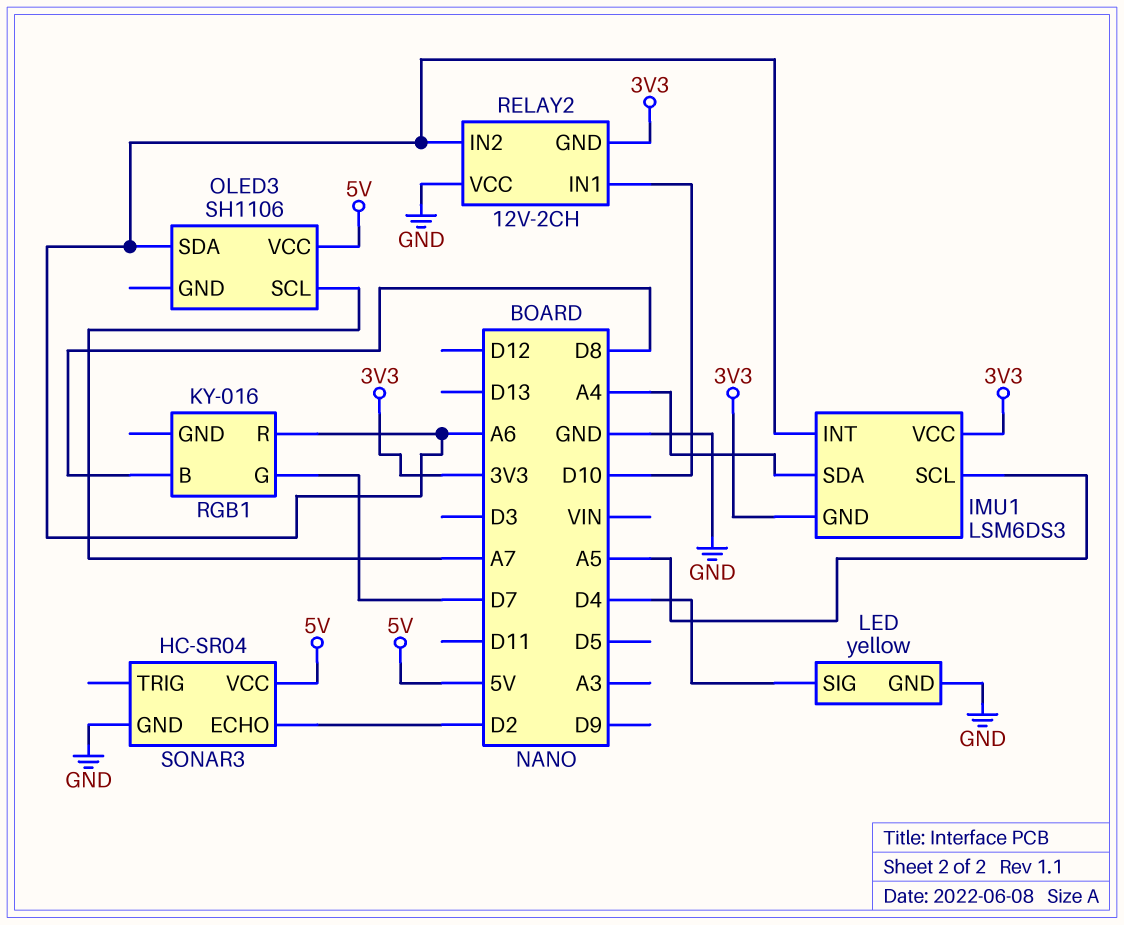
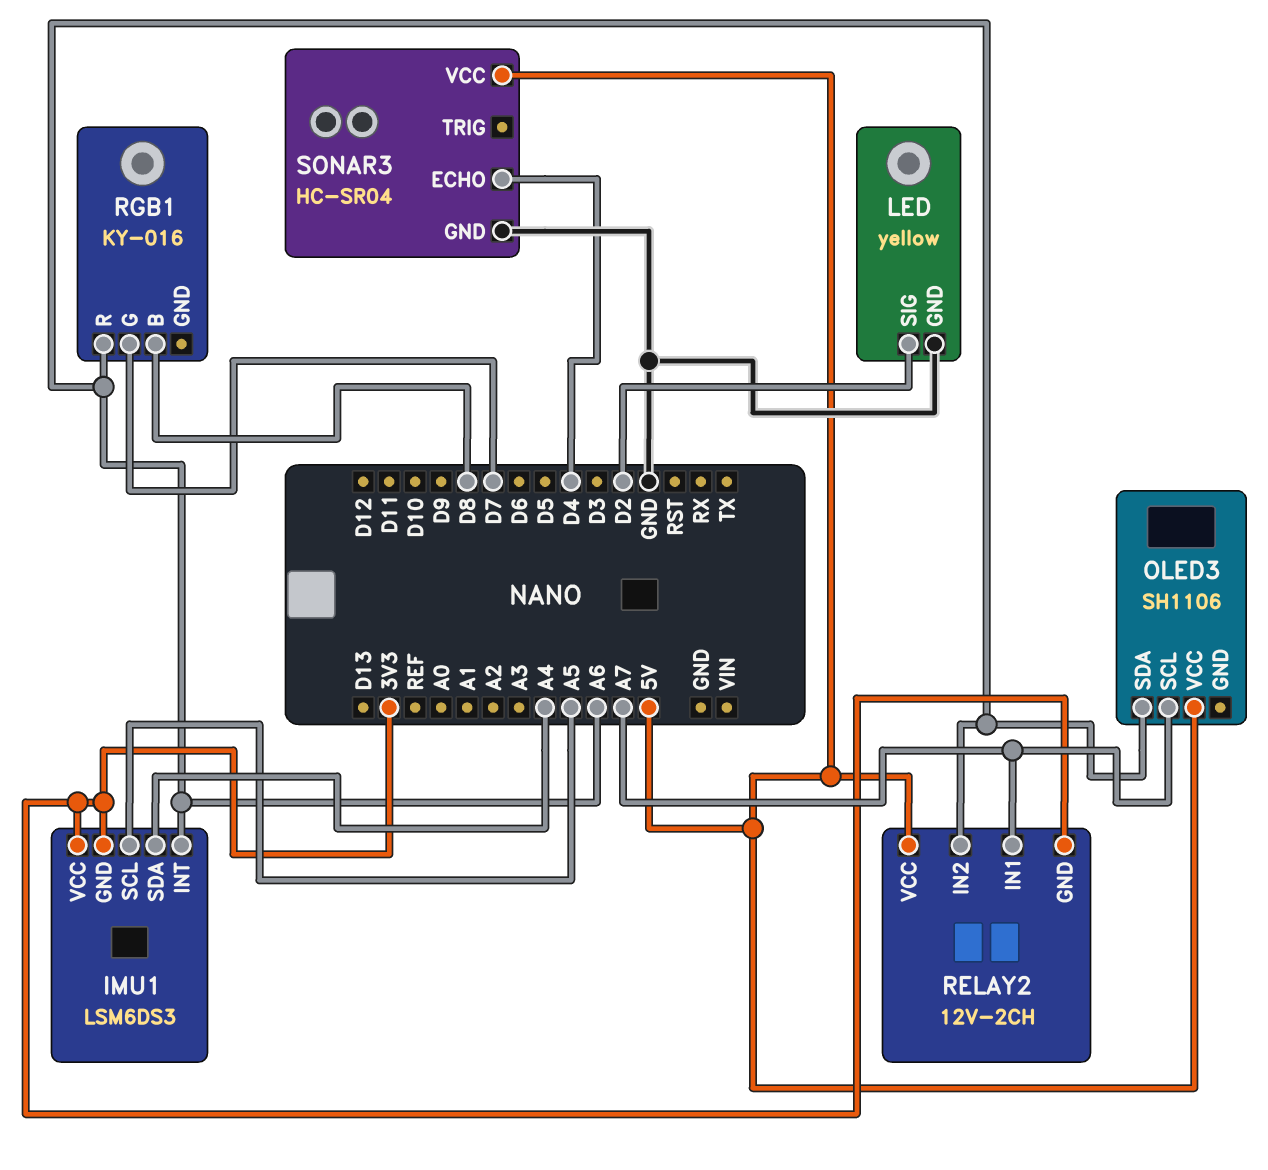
LED pin SIG: D4 -> D2
RELAY2 pin IN1: D10 -> A7
RELAY2 pin VCC: GND -> 5V
SONAR3 pin ECHO: D2 -> D4

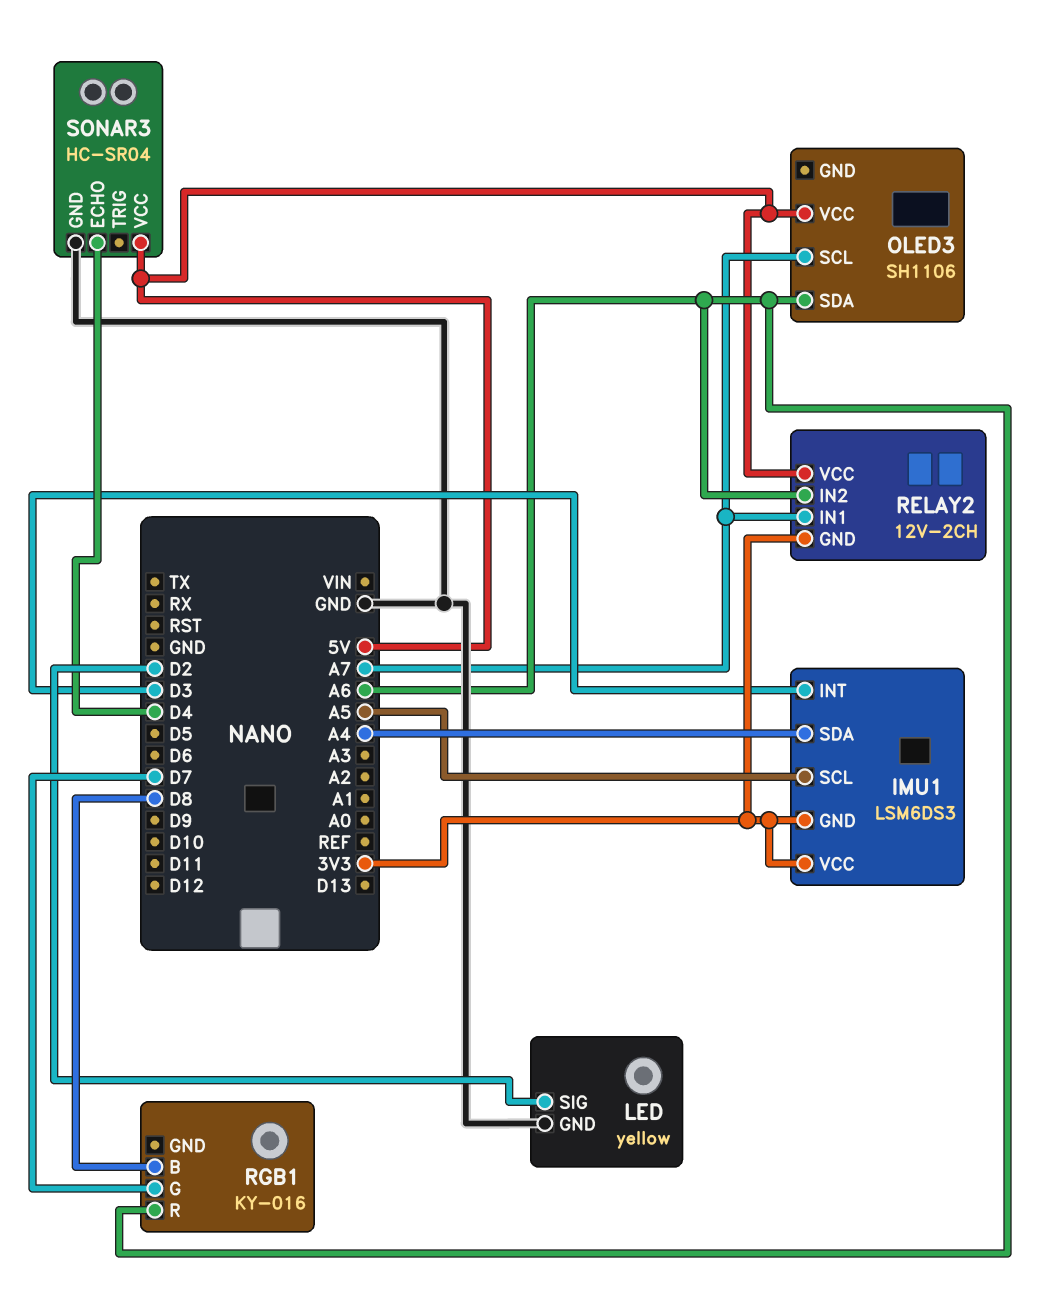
IMU1 pin INT: A6 -> D3

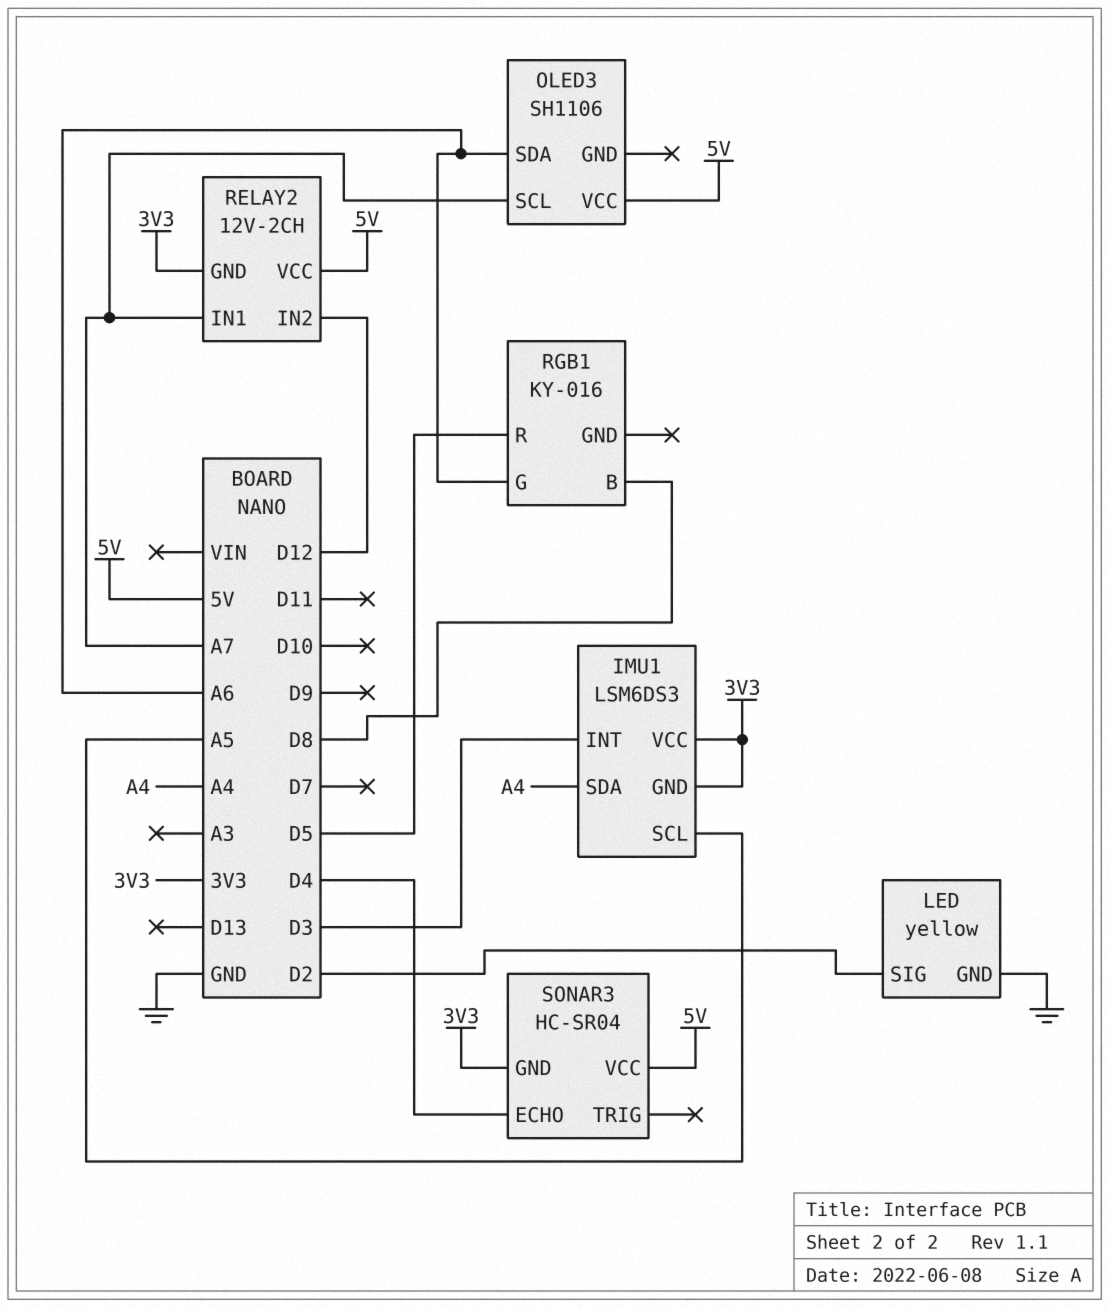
RELAY2 pin IN2: A6 -> D12
RGB1 pin G: D7 -> A6
RGB1 pin R: A6 -> D5
SONAR3 pin GND: GND -> 3V3

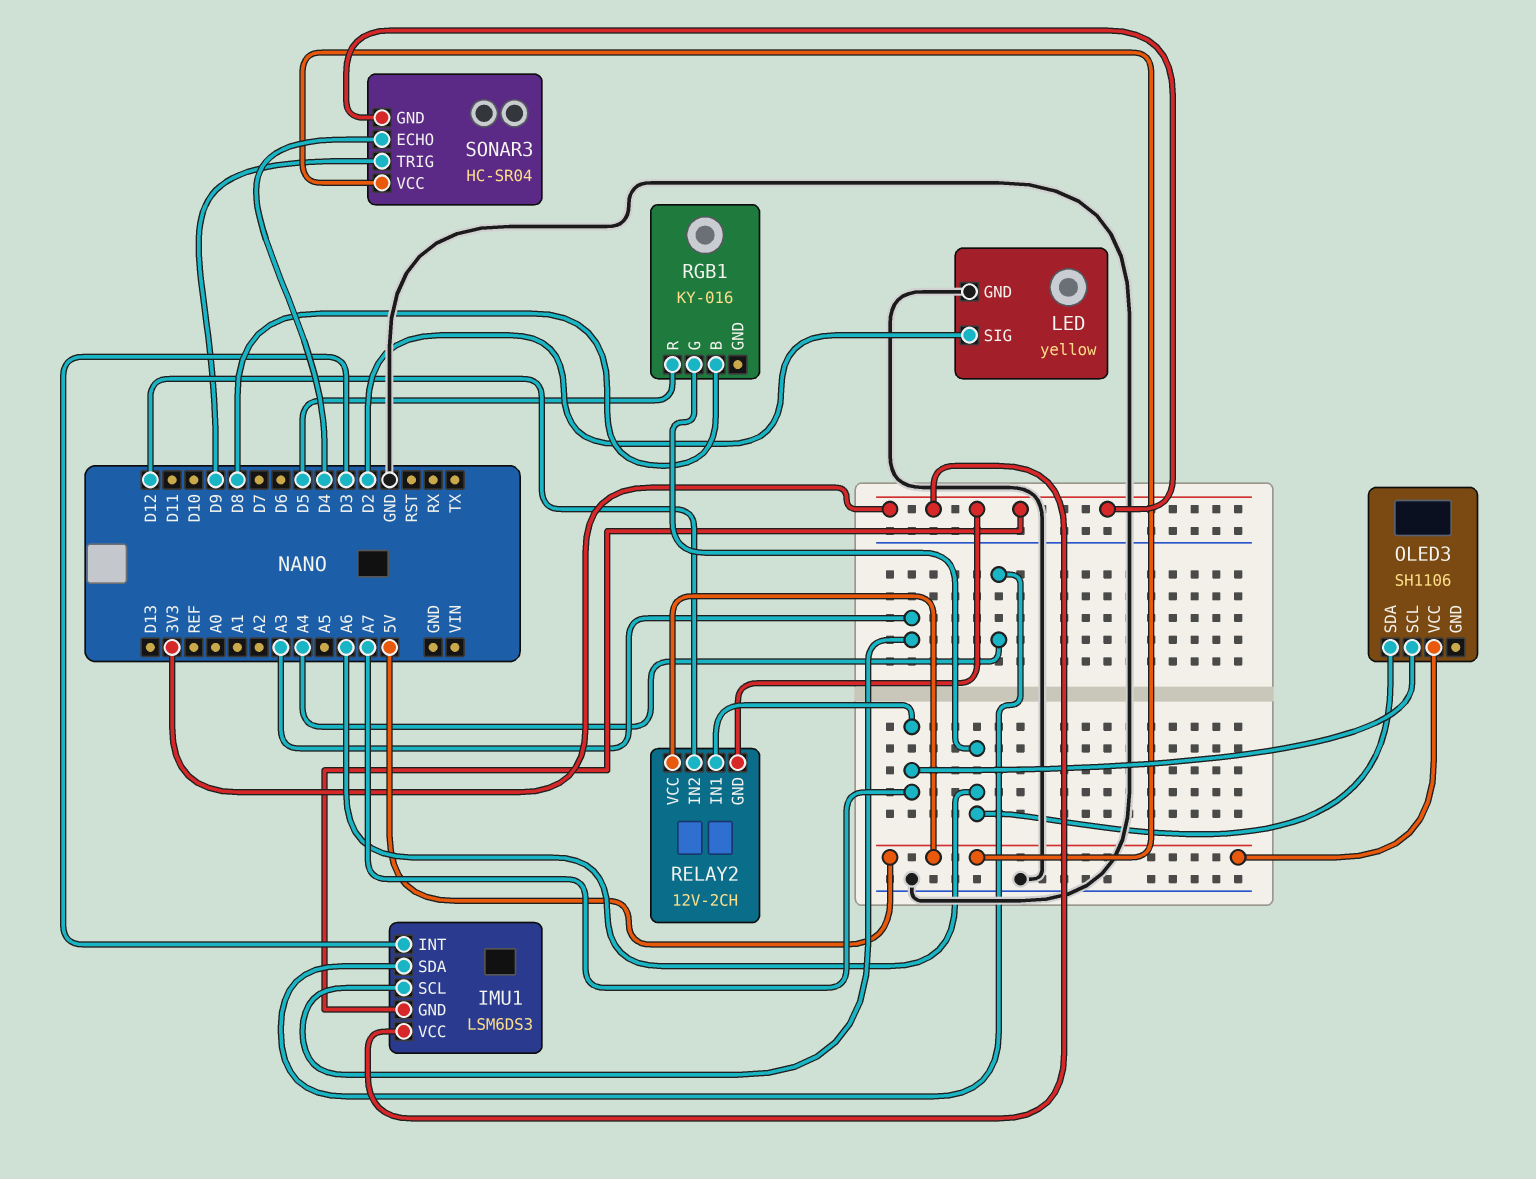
IMU1 pin SCL: A5 -> A3
SONAR3 pin TRIG: none -> D9

